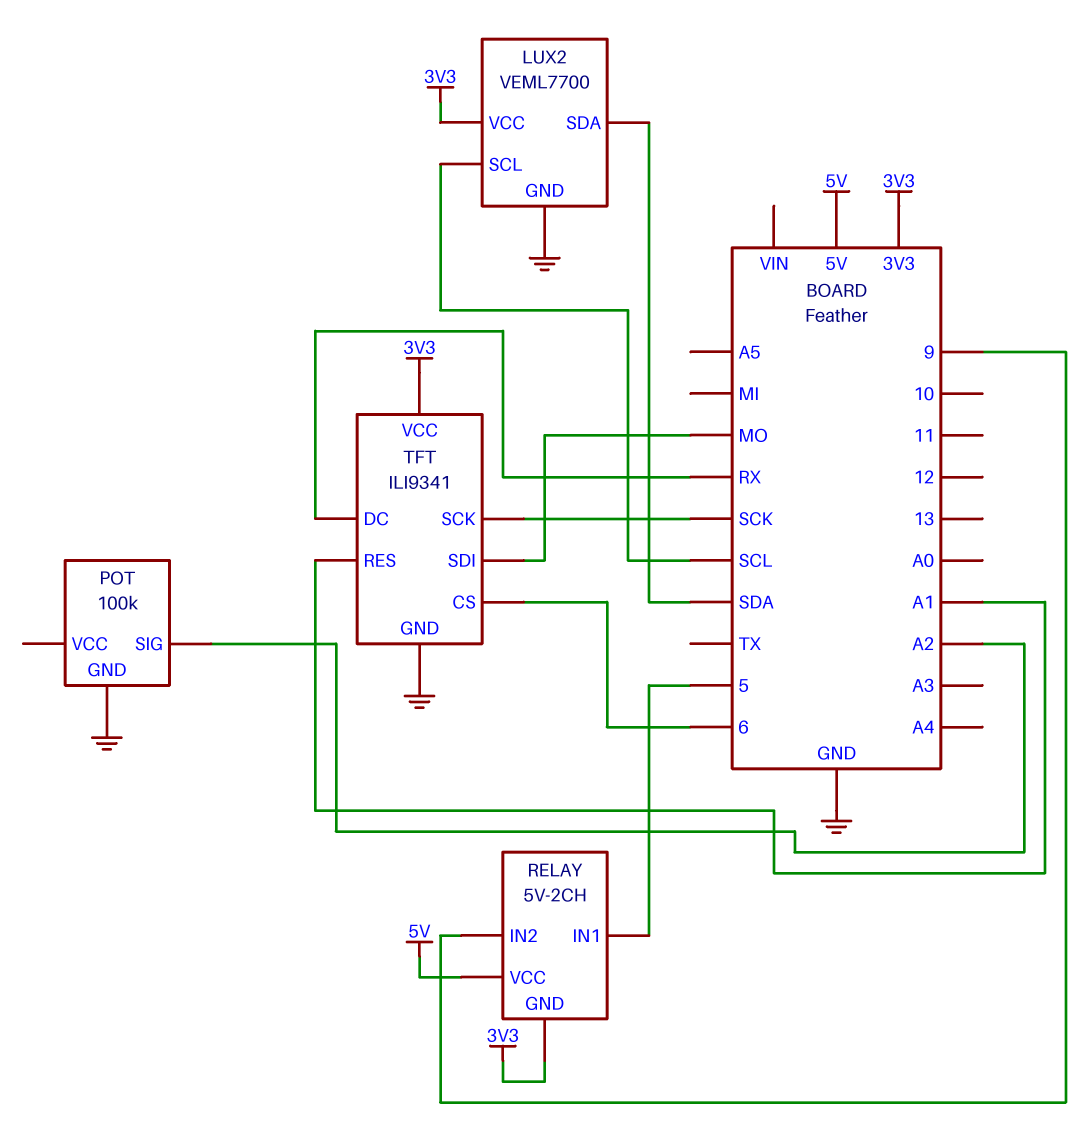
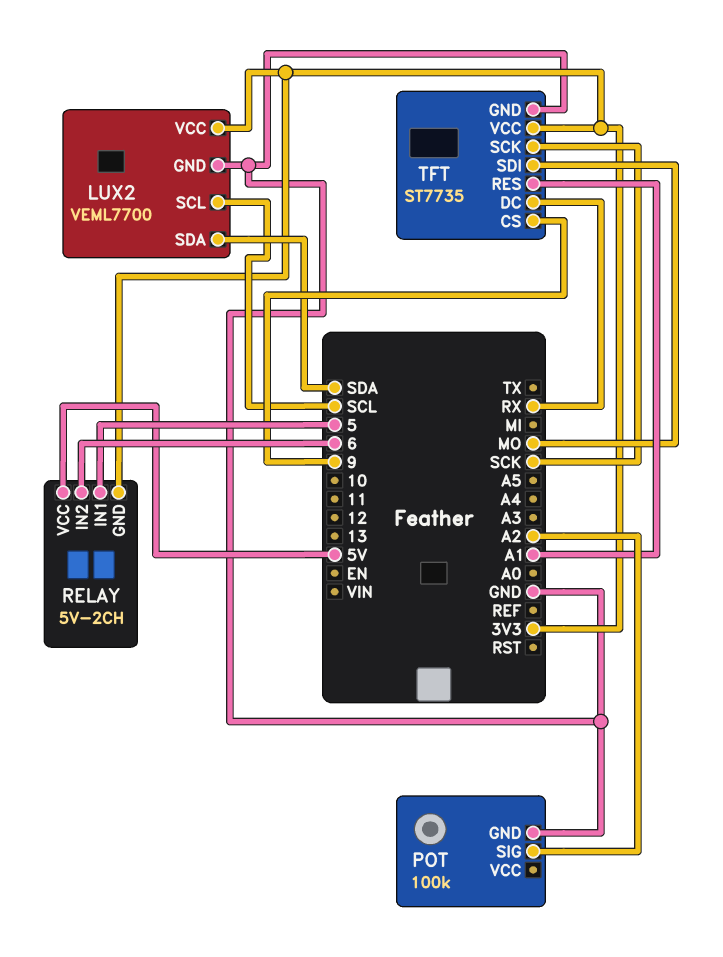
RELAY pin IN2: 9 -> 6
TFT: ILI9341 -> ST7735
TFT pin CS: 6 -> 9

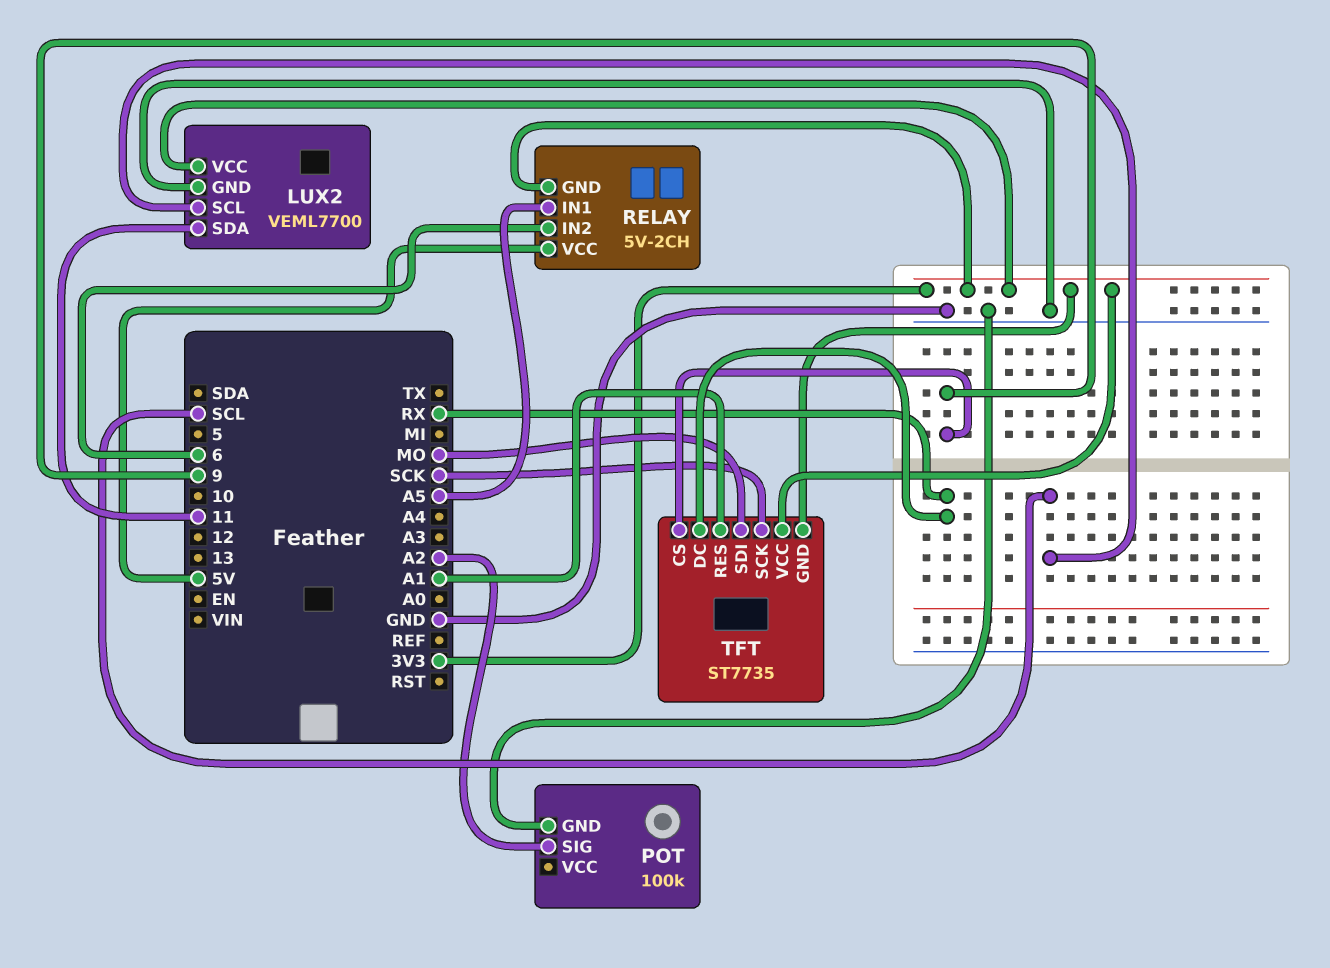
LUX2 pin SDA: SDA -> 11
RELAY pin IN1: 5 -> A5
TFT pin GND: GND -> 3V3

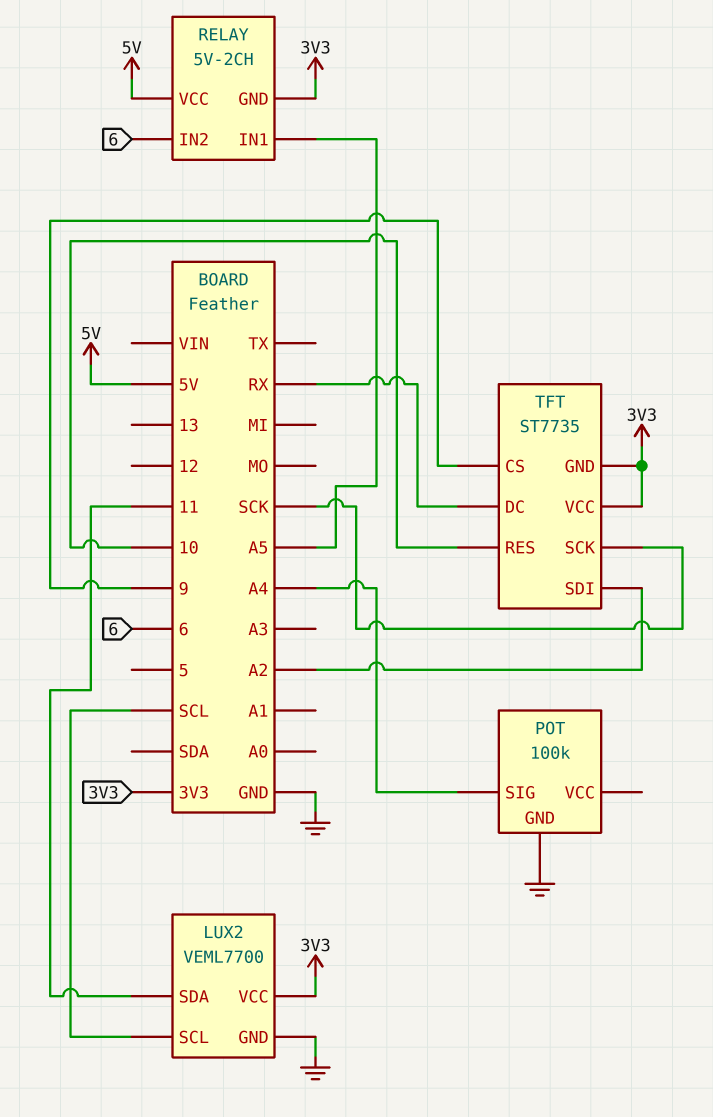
POT pin SIG: A2 -> A4
TFT pin RES: A1 -> 10
TFT pin SDI: MO -> A2

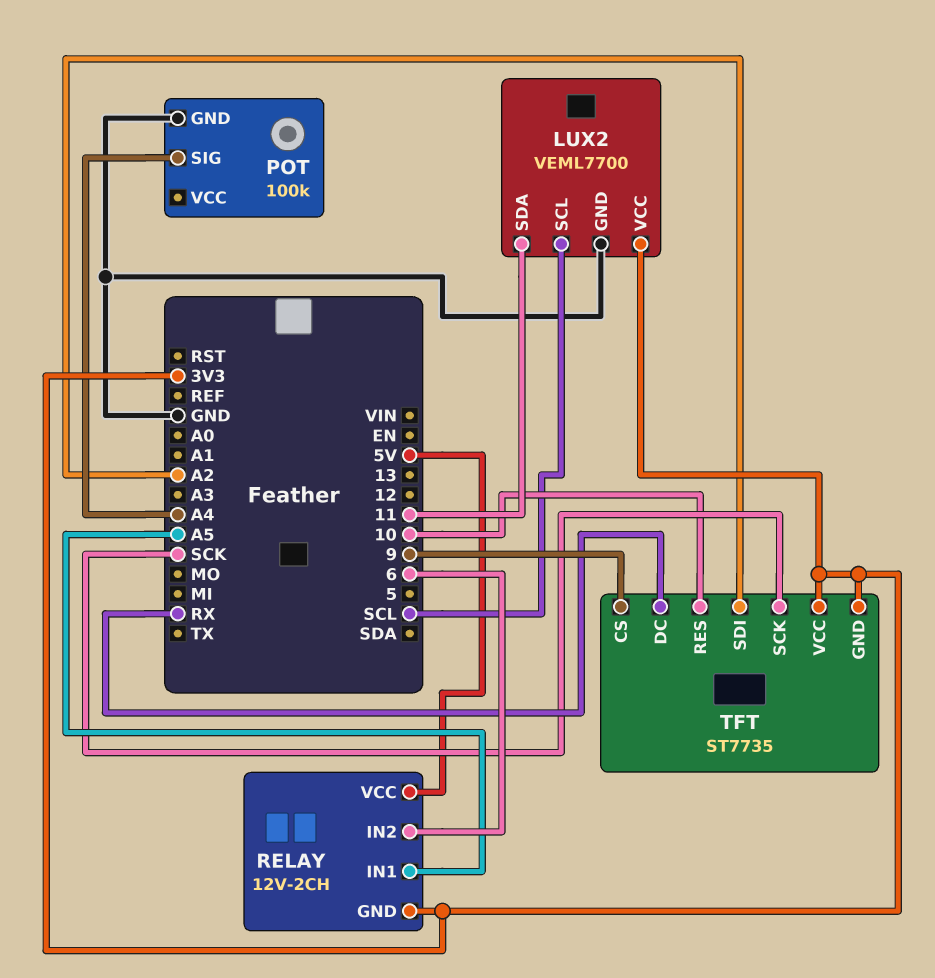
RELAY: 5V-2CH -> 12V-2CH

